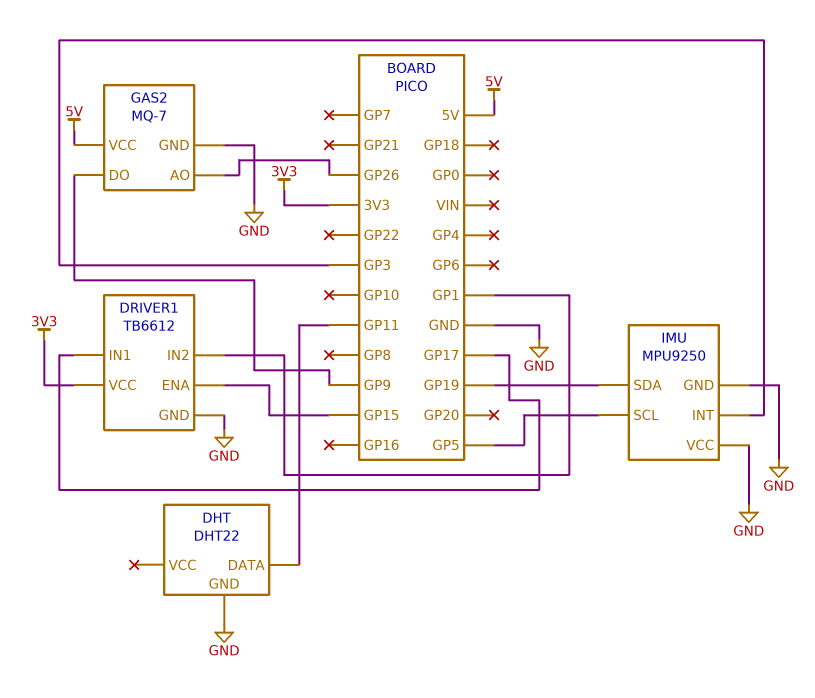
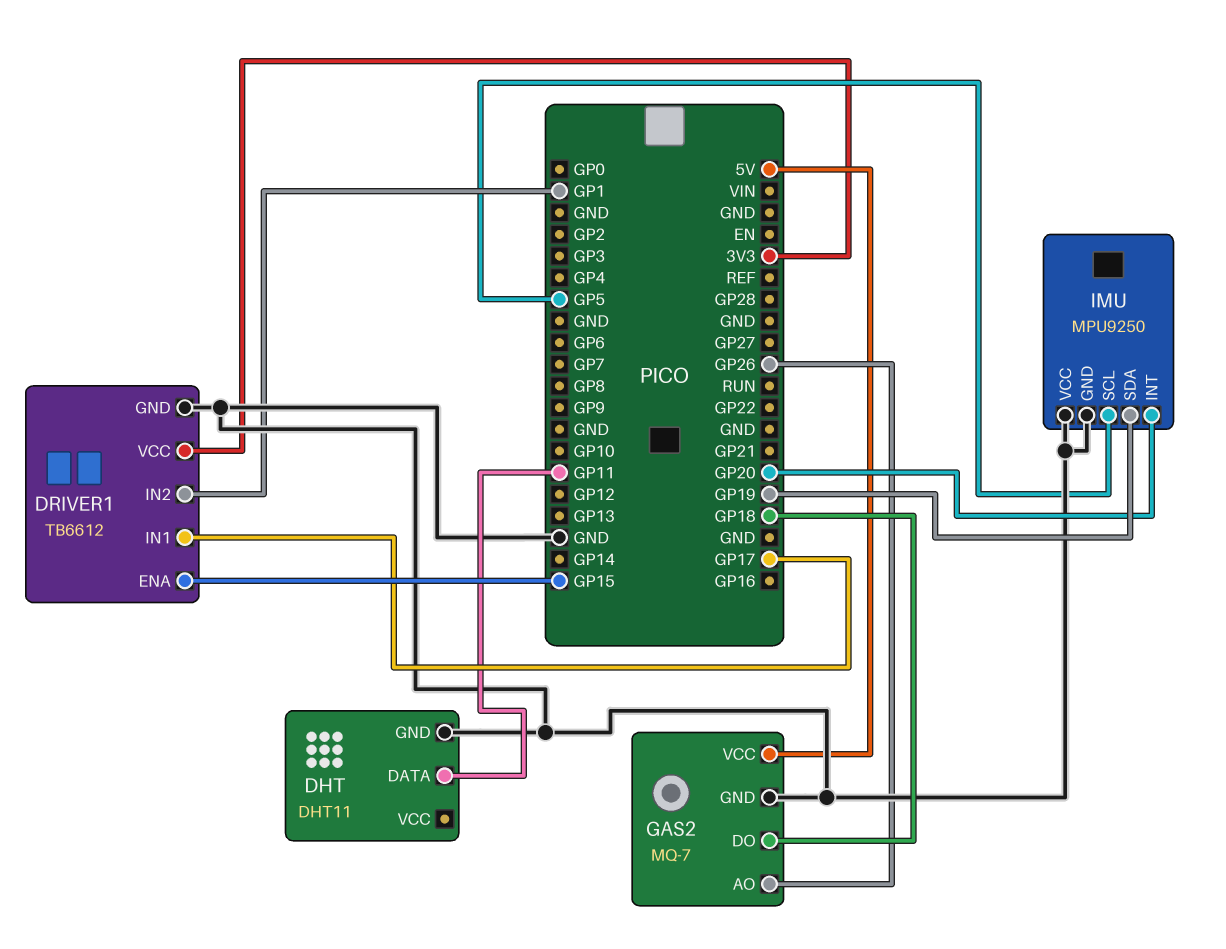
DHT: DHT22 -> DHT11
GAS2 pin DO: GP9 -> GP18
IMU pin INT: GP3 -> GP20

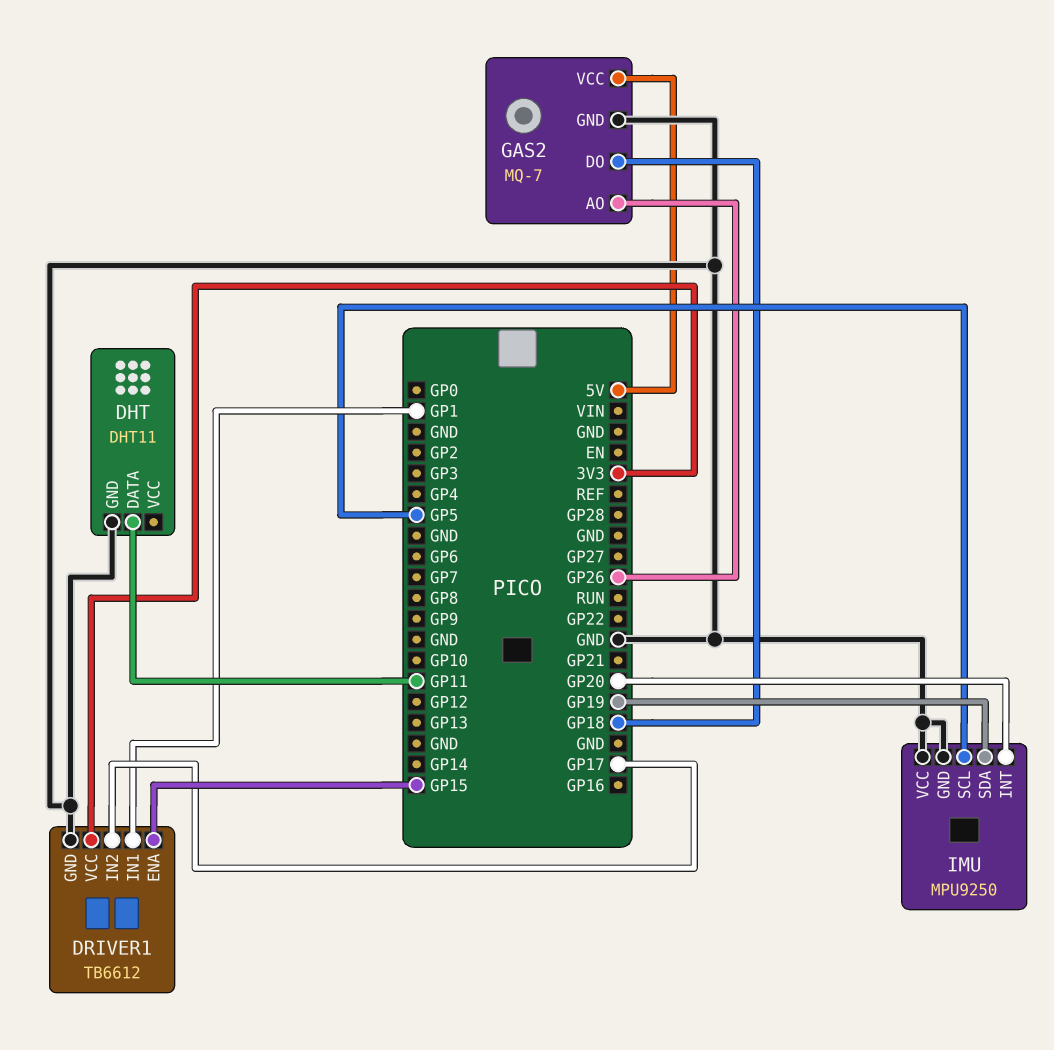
DRIVER1 pin IN1: GP17 -> GP1
DRIVER1 pin IN2: GP1 -> GP17

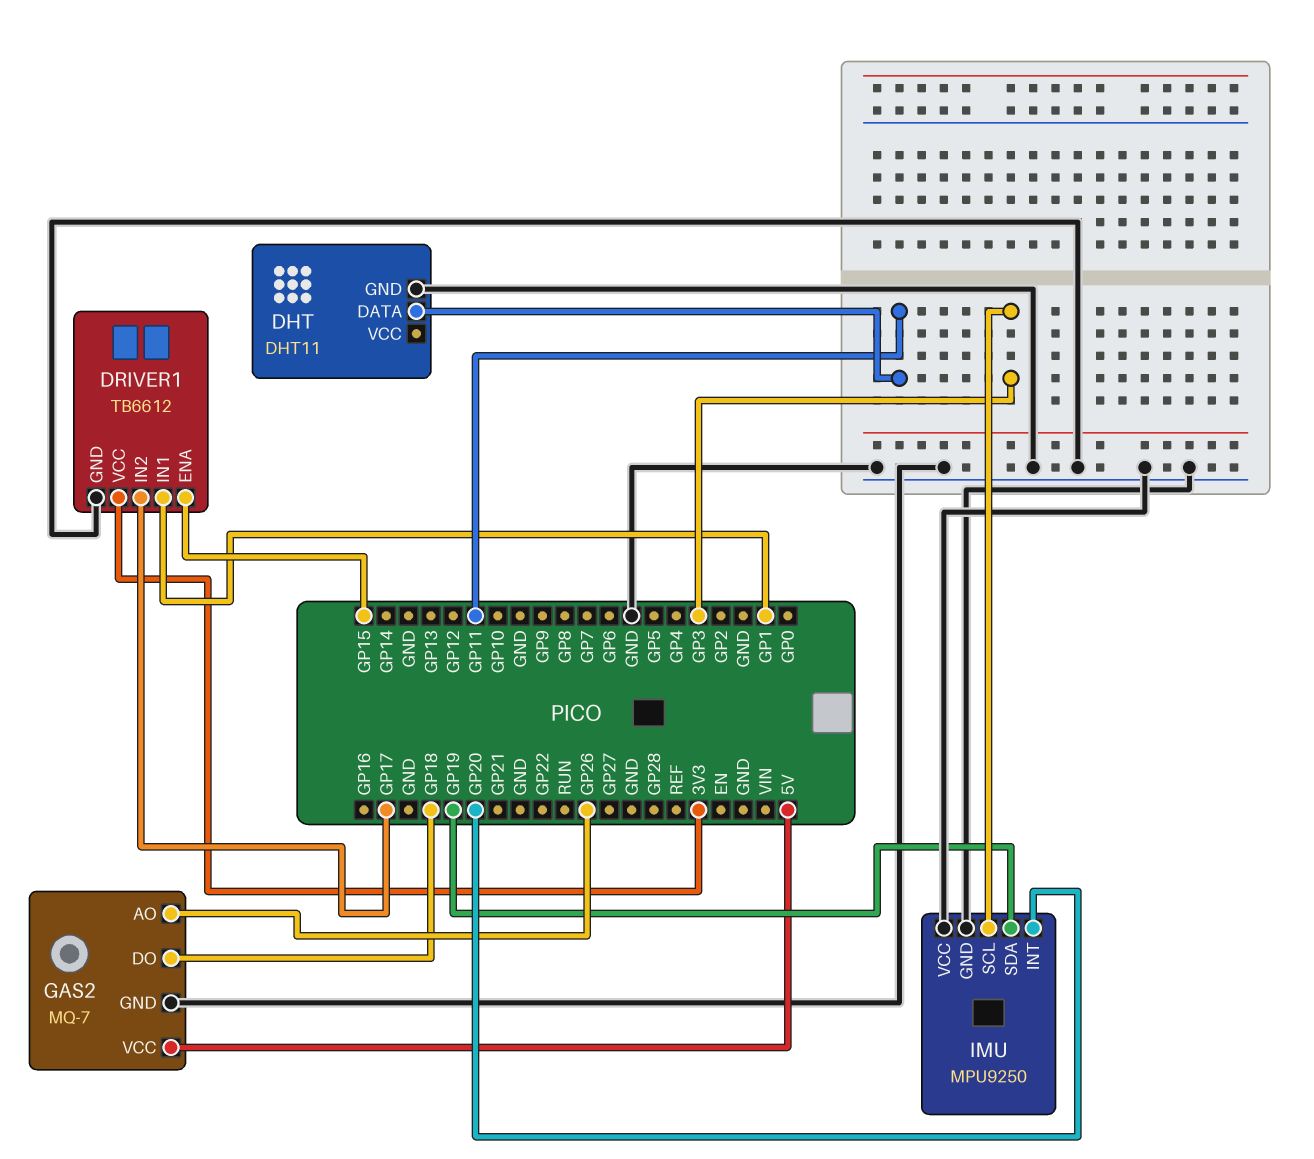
IMU pin SCL: GP5 -> GP3

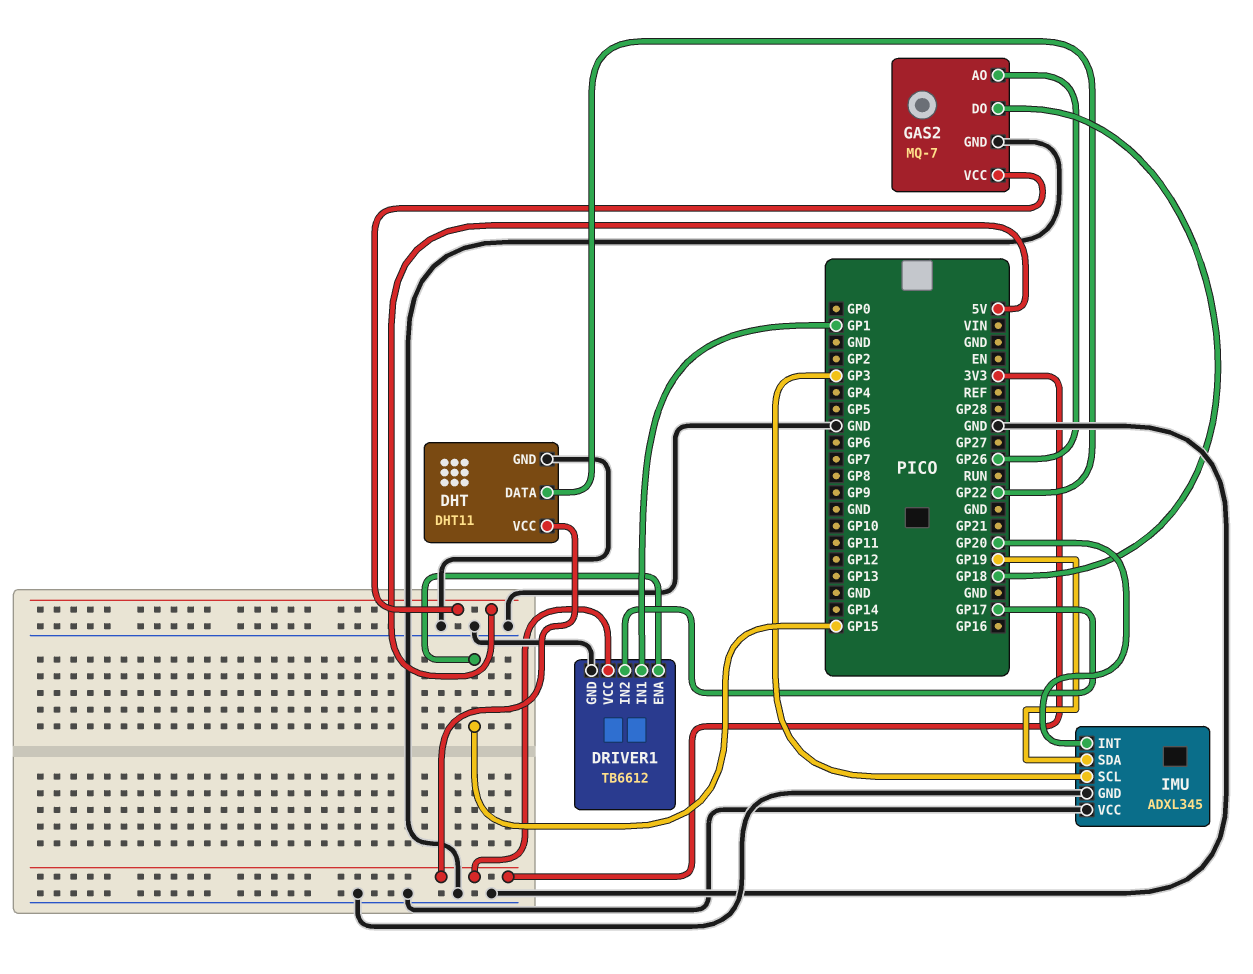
DHT pin DATA: GP11 -> GP22
DHT pin VCC: none -> 3V3
IMU: MPU9250 -> ADXL345

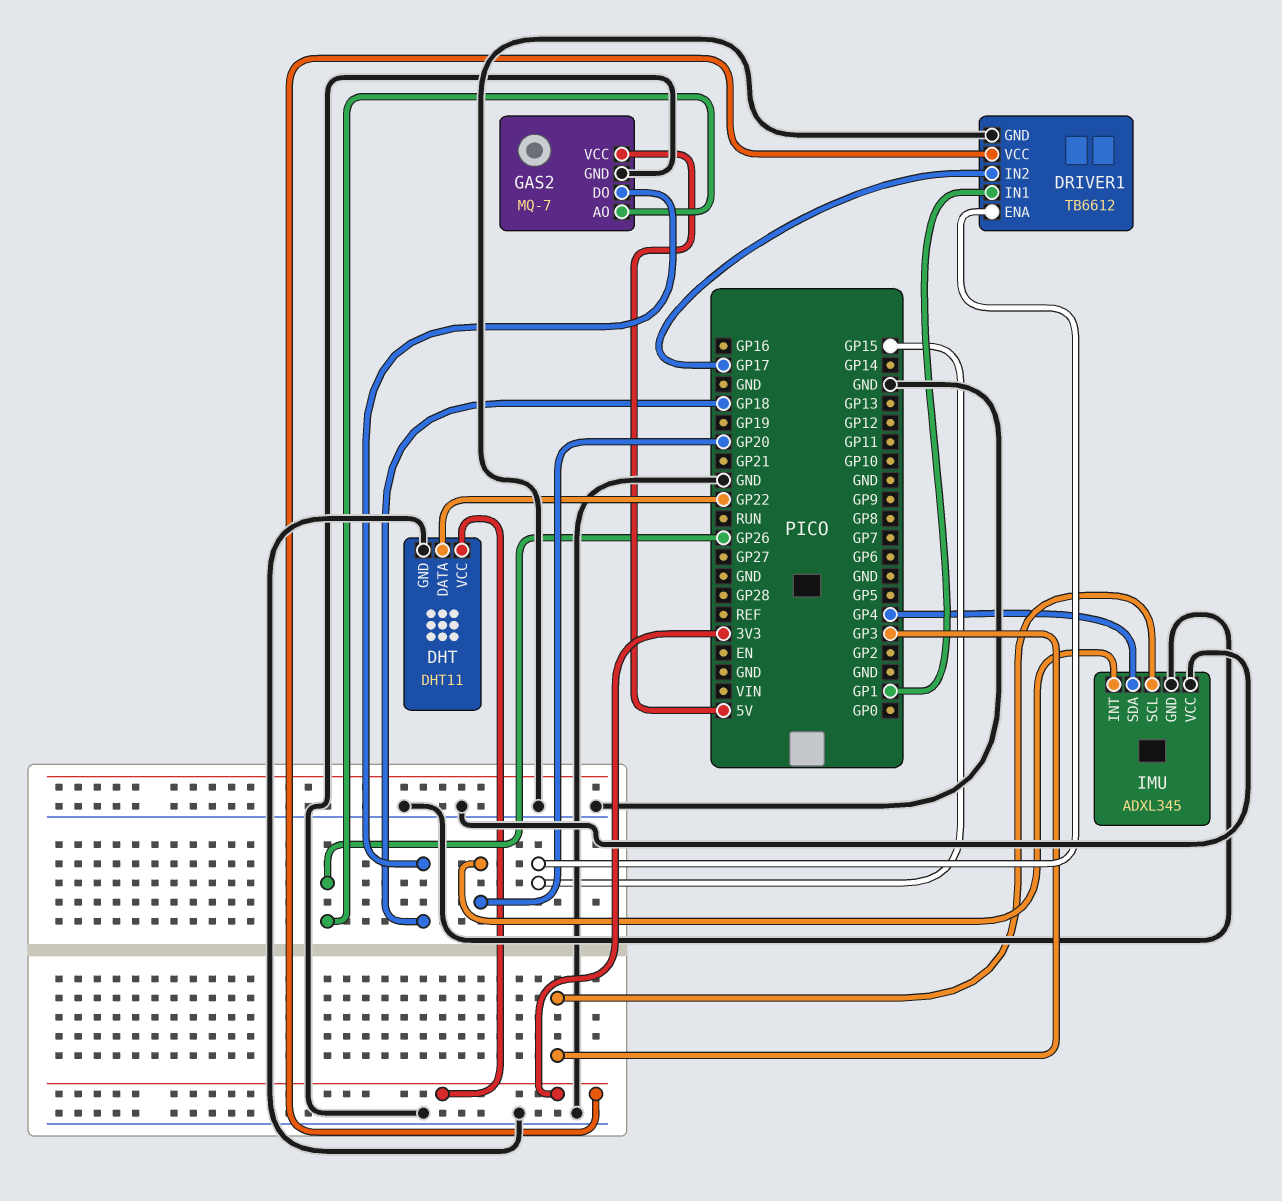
IMU pin SDA: GP19 -> GP4

